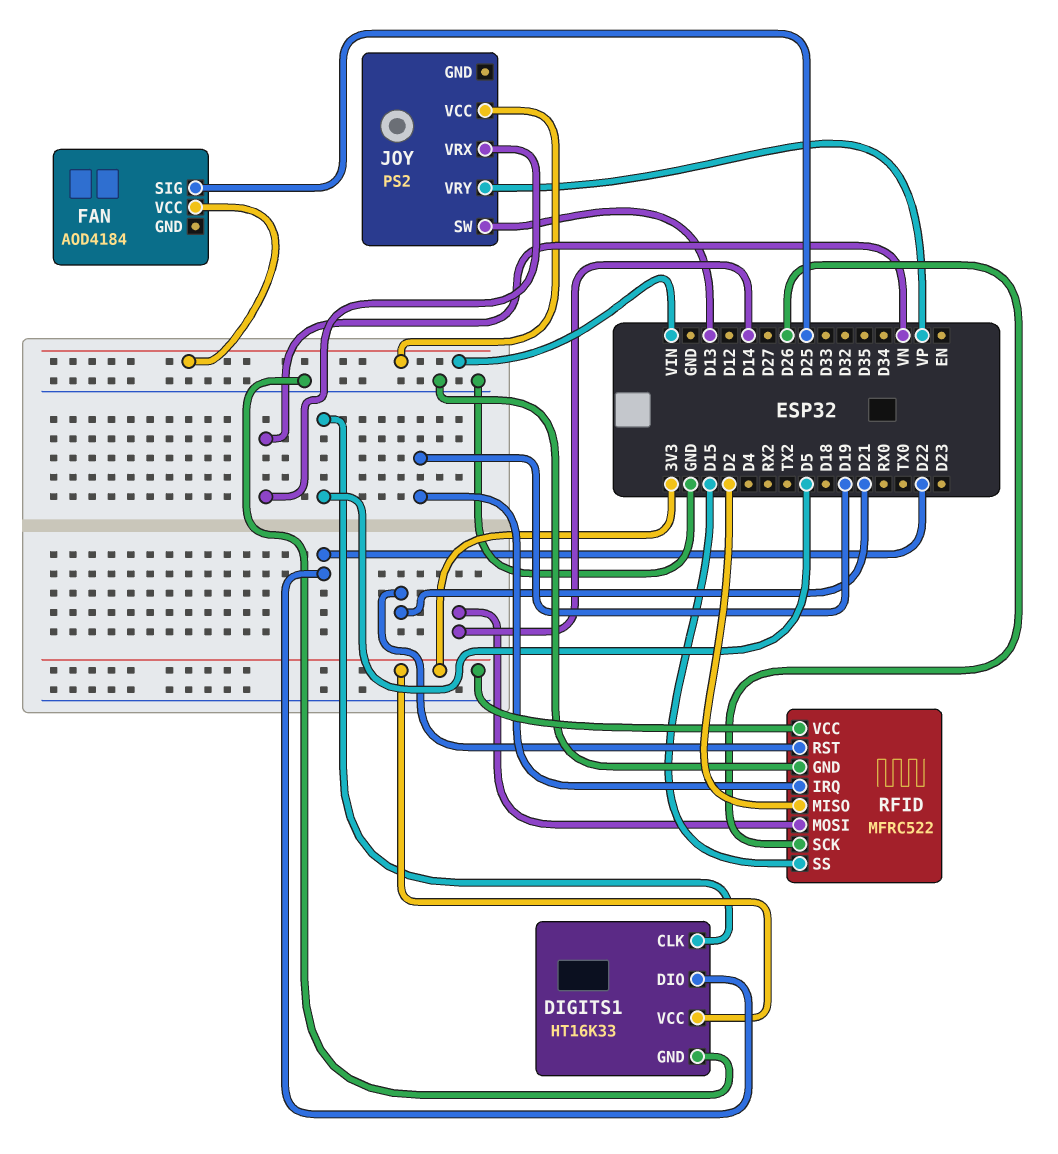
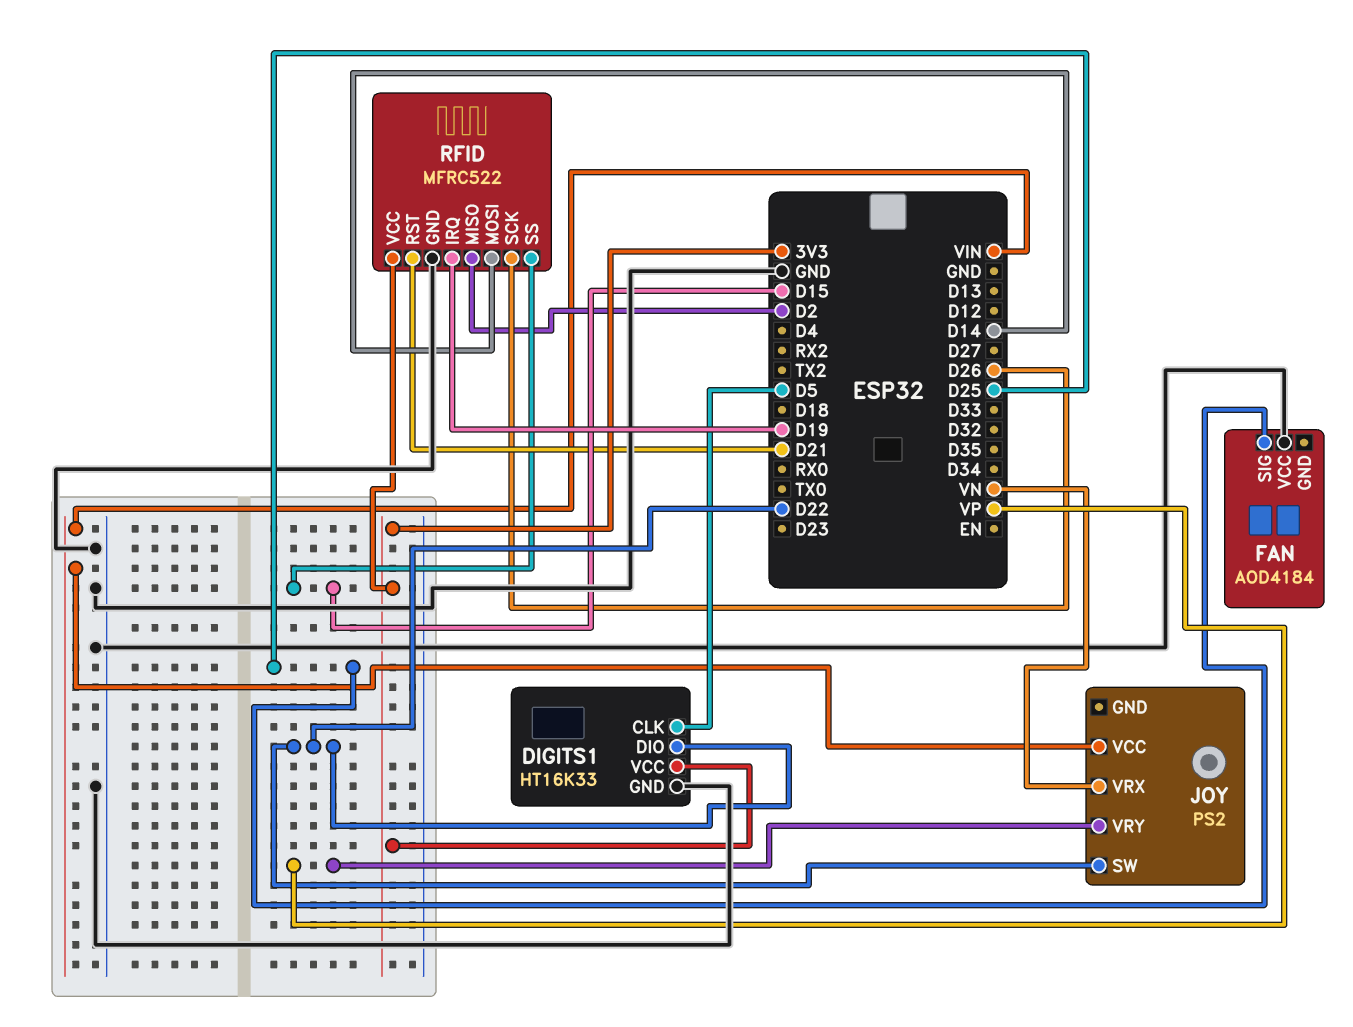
FAN pin VCC: VIN -> GND
JOY pin SW: D13 -> D22

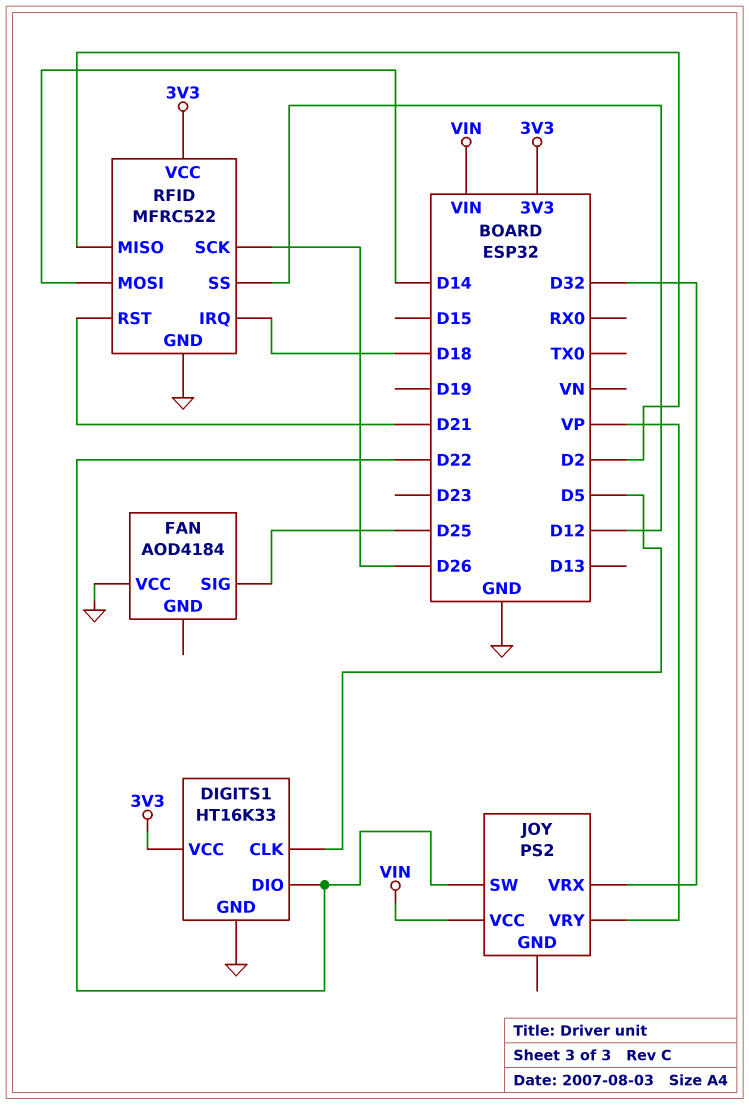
JOY pin VRX: VN -> D32
RFID pin IRQ: D19 -> D18
RFID pin SS: D15 -> D12

